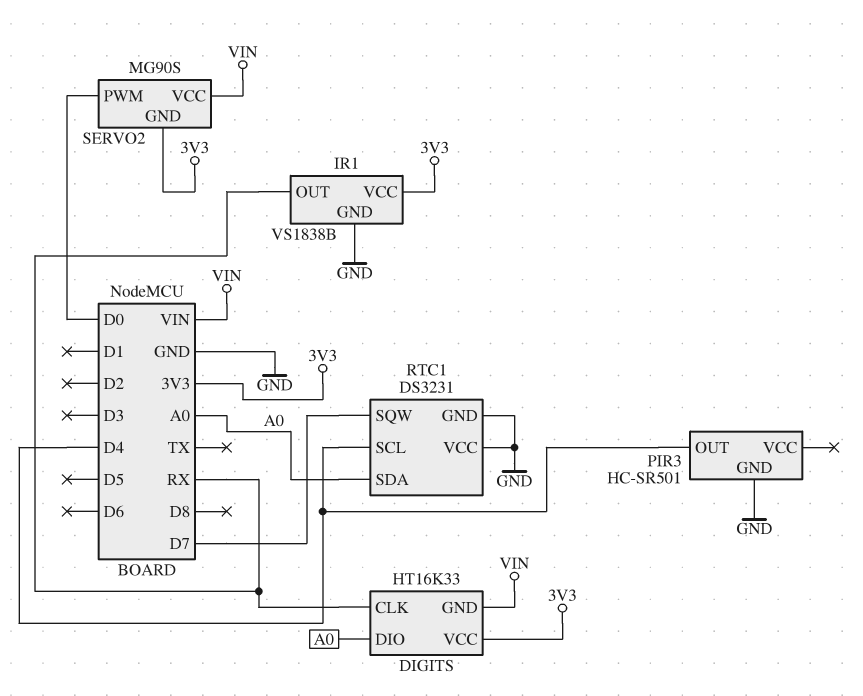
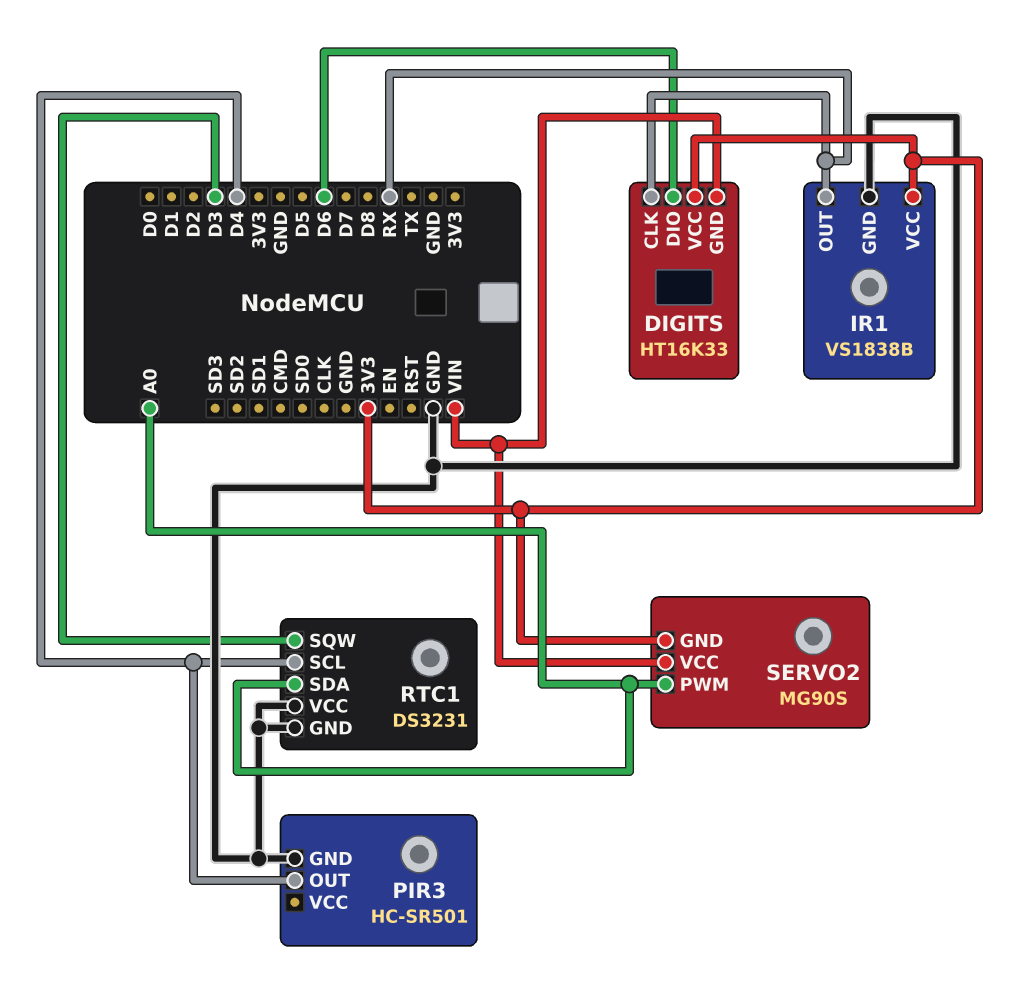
DIGITS pin DIO: A0 -> D6
RTC1 pin SQW: D7 -> D3
SERVO2 pin PWM: D0 -> A0

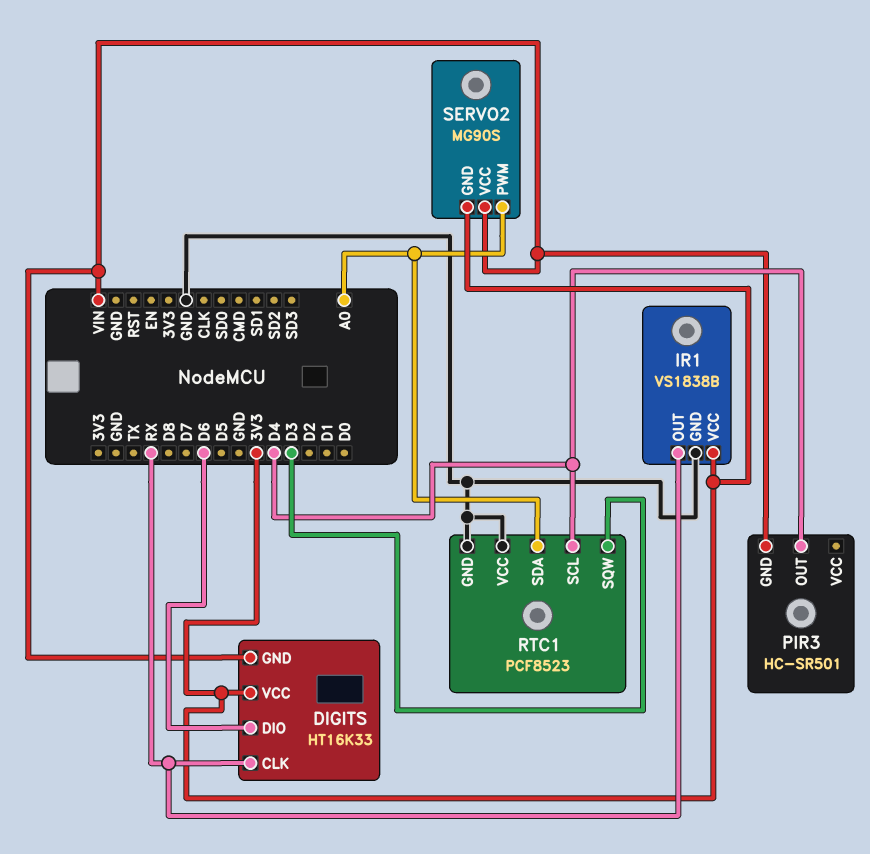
PIR3 pin GND: GND -> VIN
RTC1: DS3231 -> PCF8523

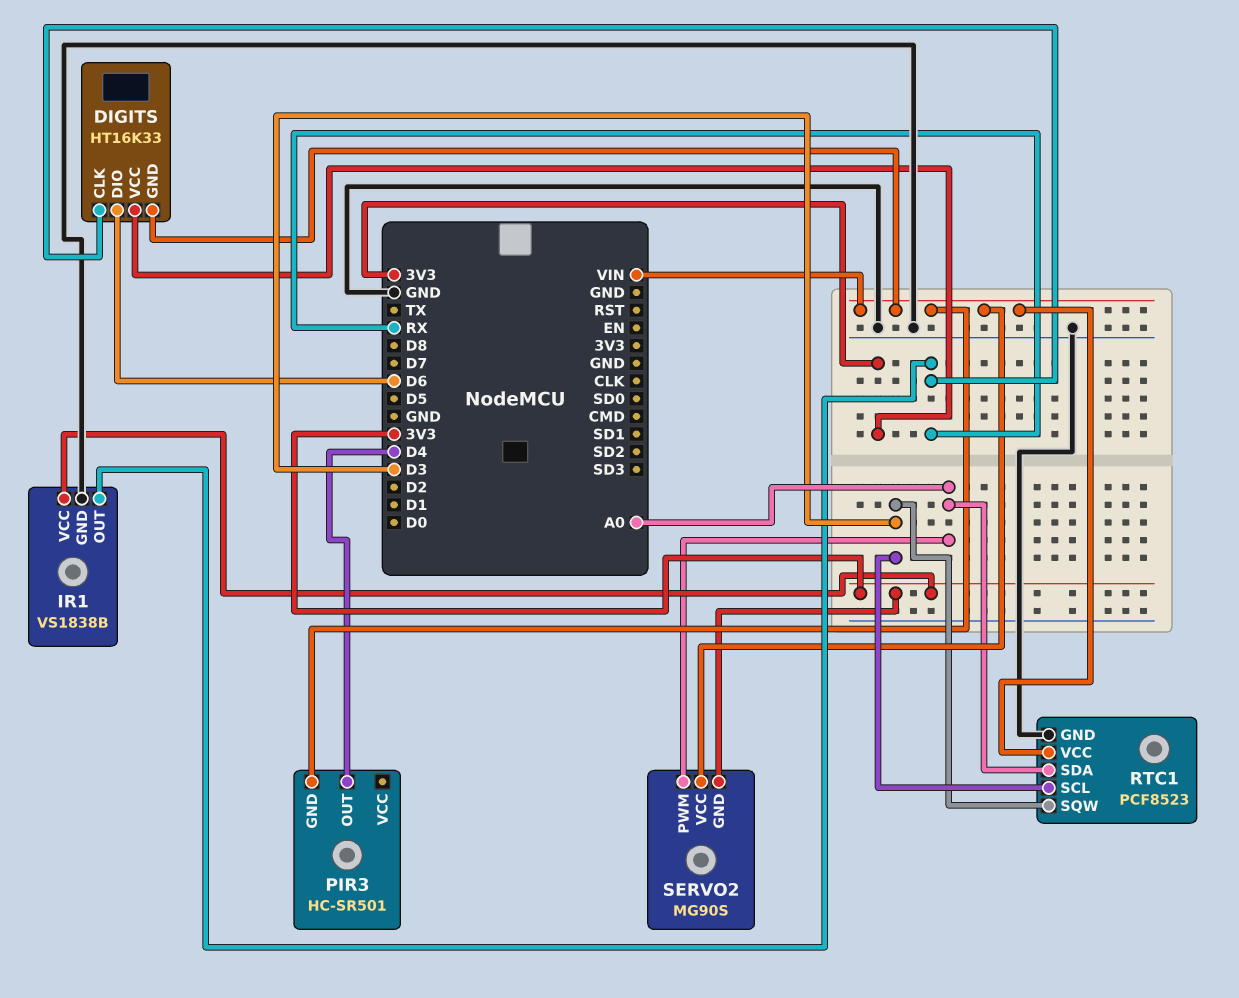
RTC1 pin SCL: D4 -> D3
RTC1 pin VCC: GND -> VIN

